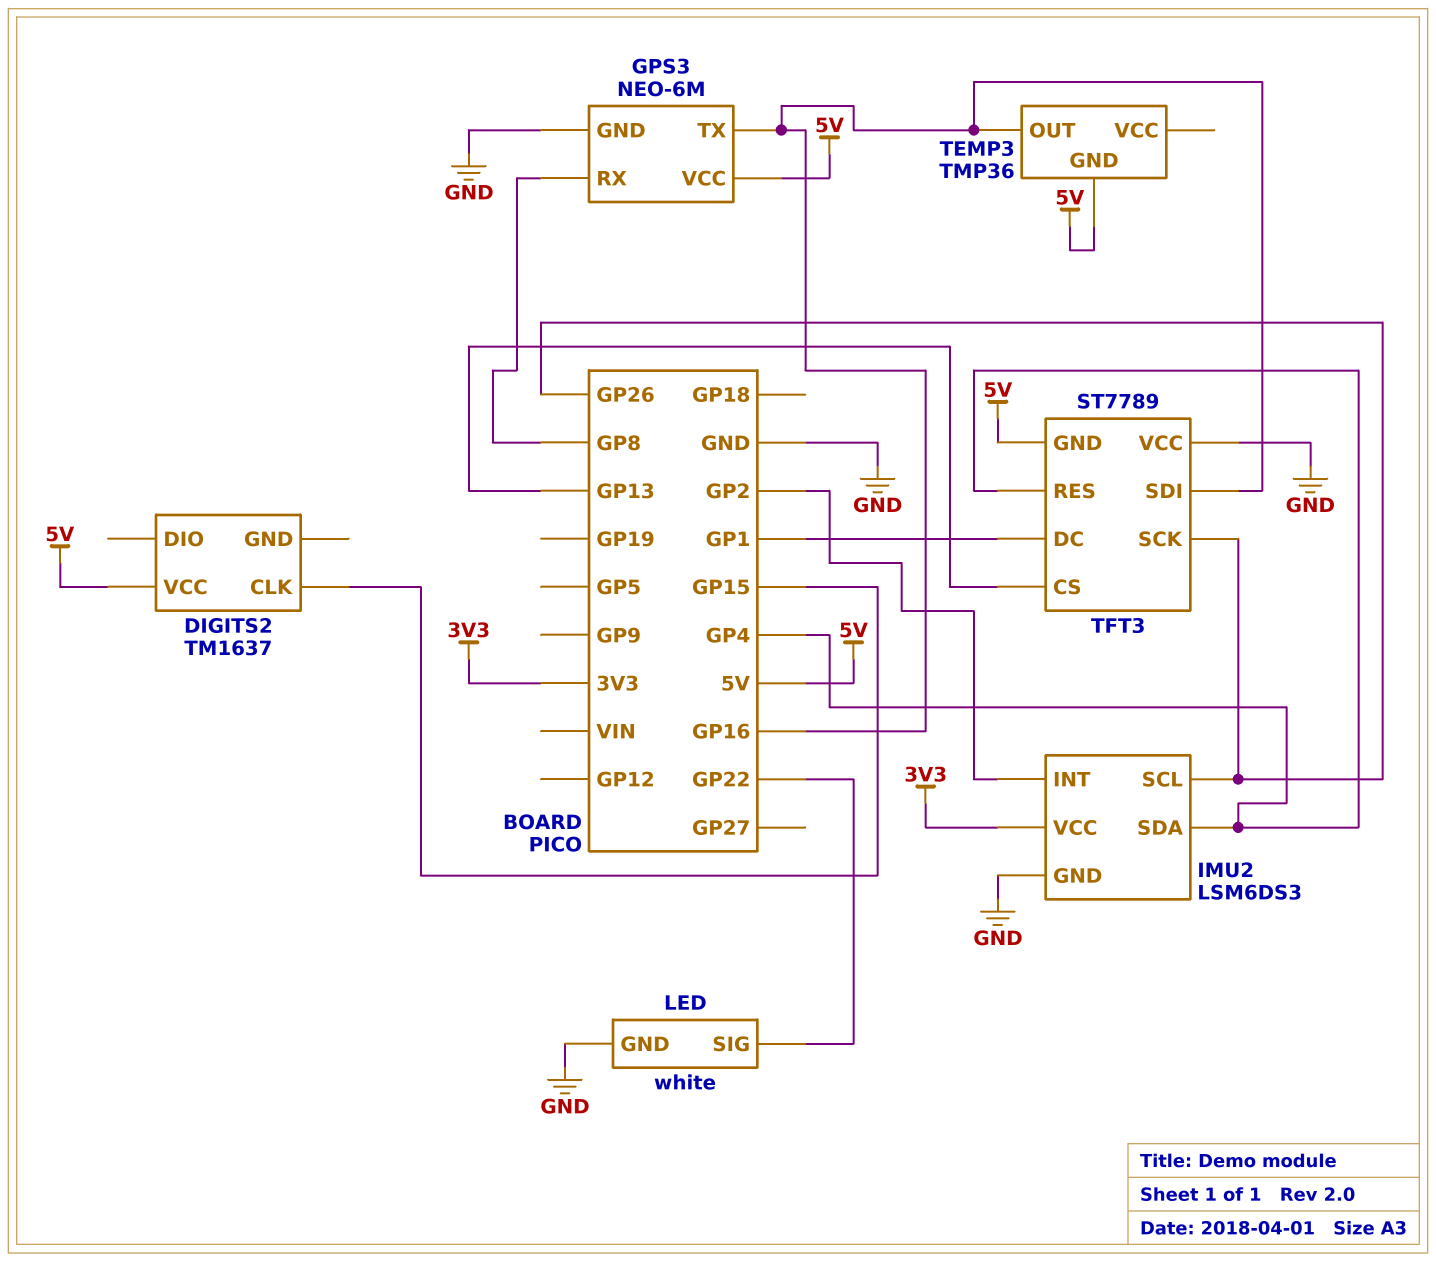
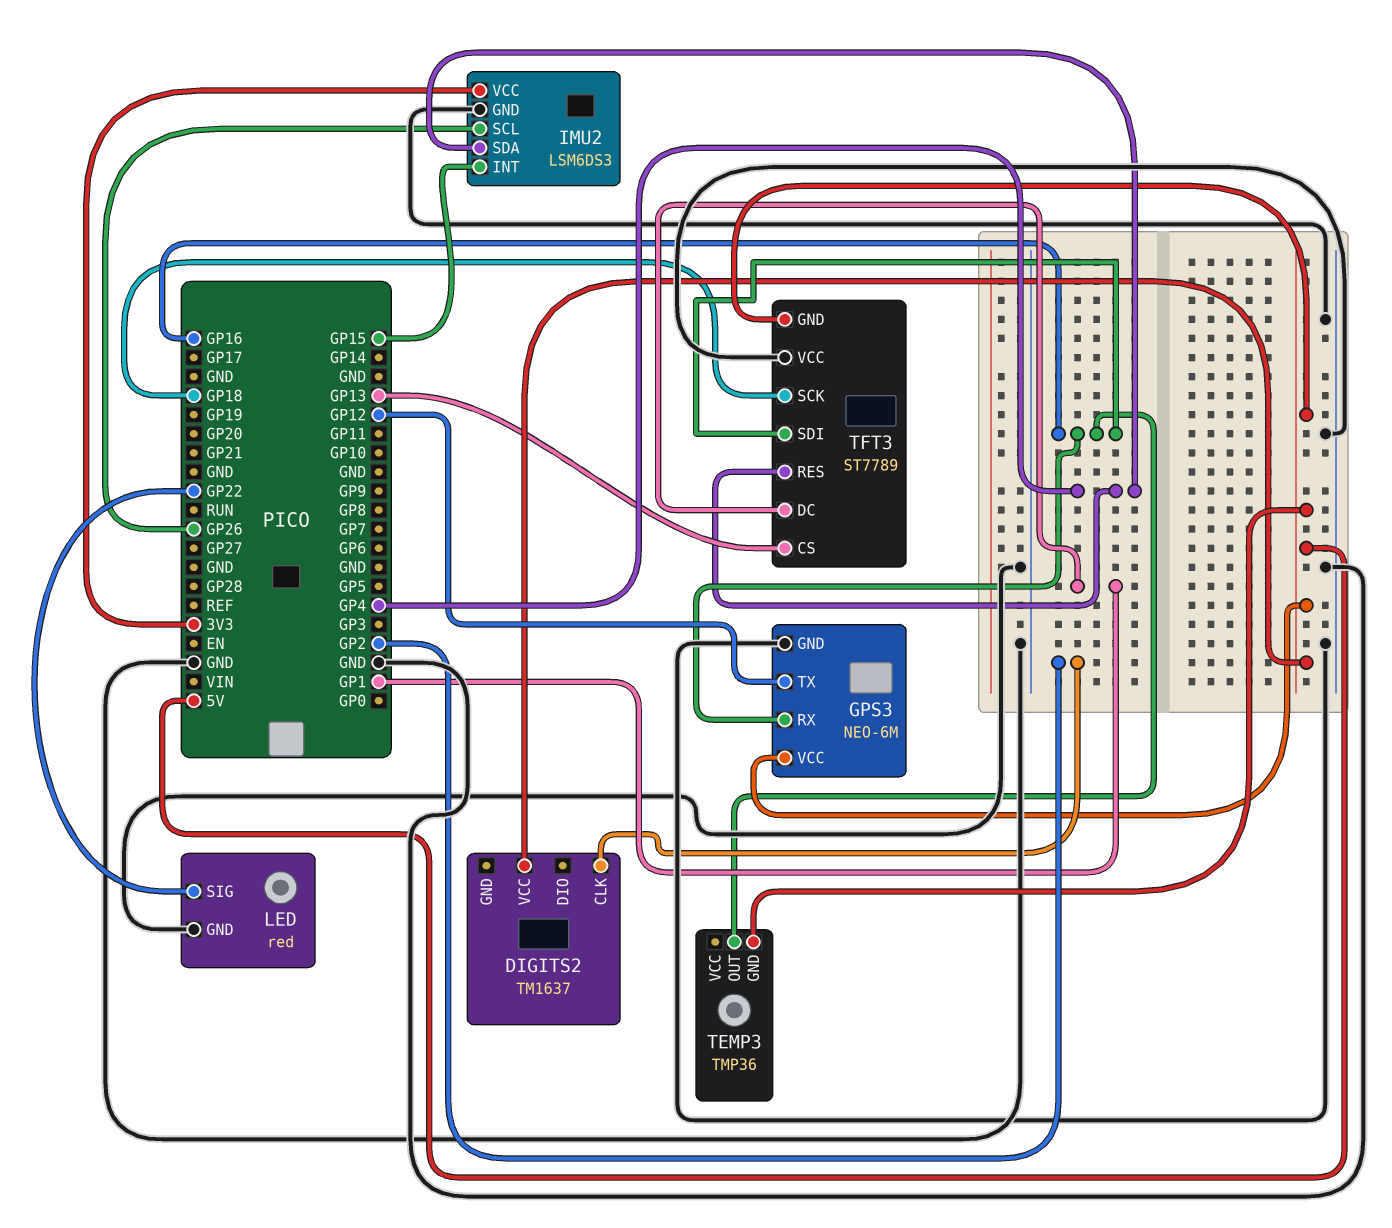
DIGITS2 pin CLK: GP15 -> GP2
GPS3 pin RX: GP8 -> GP16
GPS3 pin TX: GP16 -> GP12
IMU2 pin INT: GP2 -> GP15
LED: white -> red
TFT3 pin SCK: GP26 -> GP18

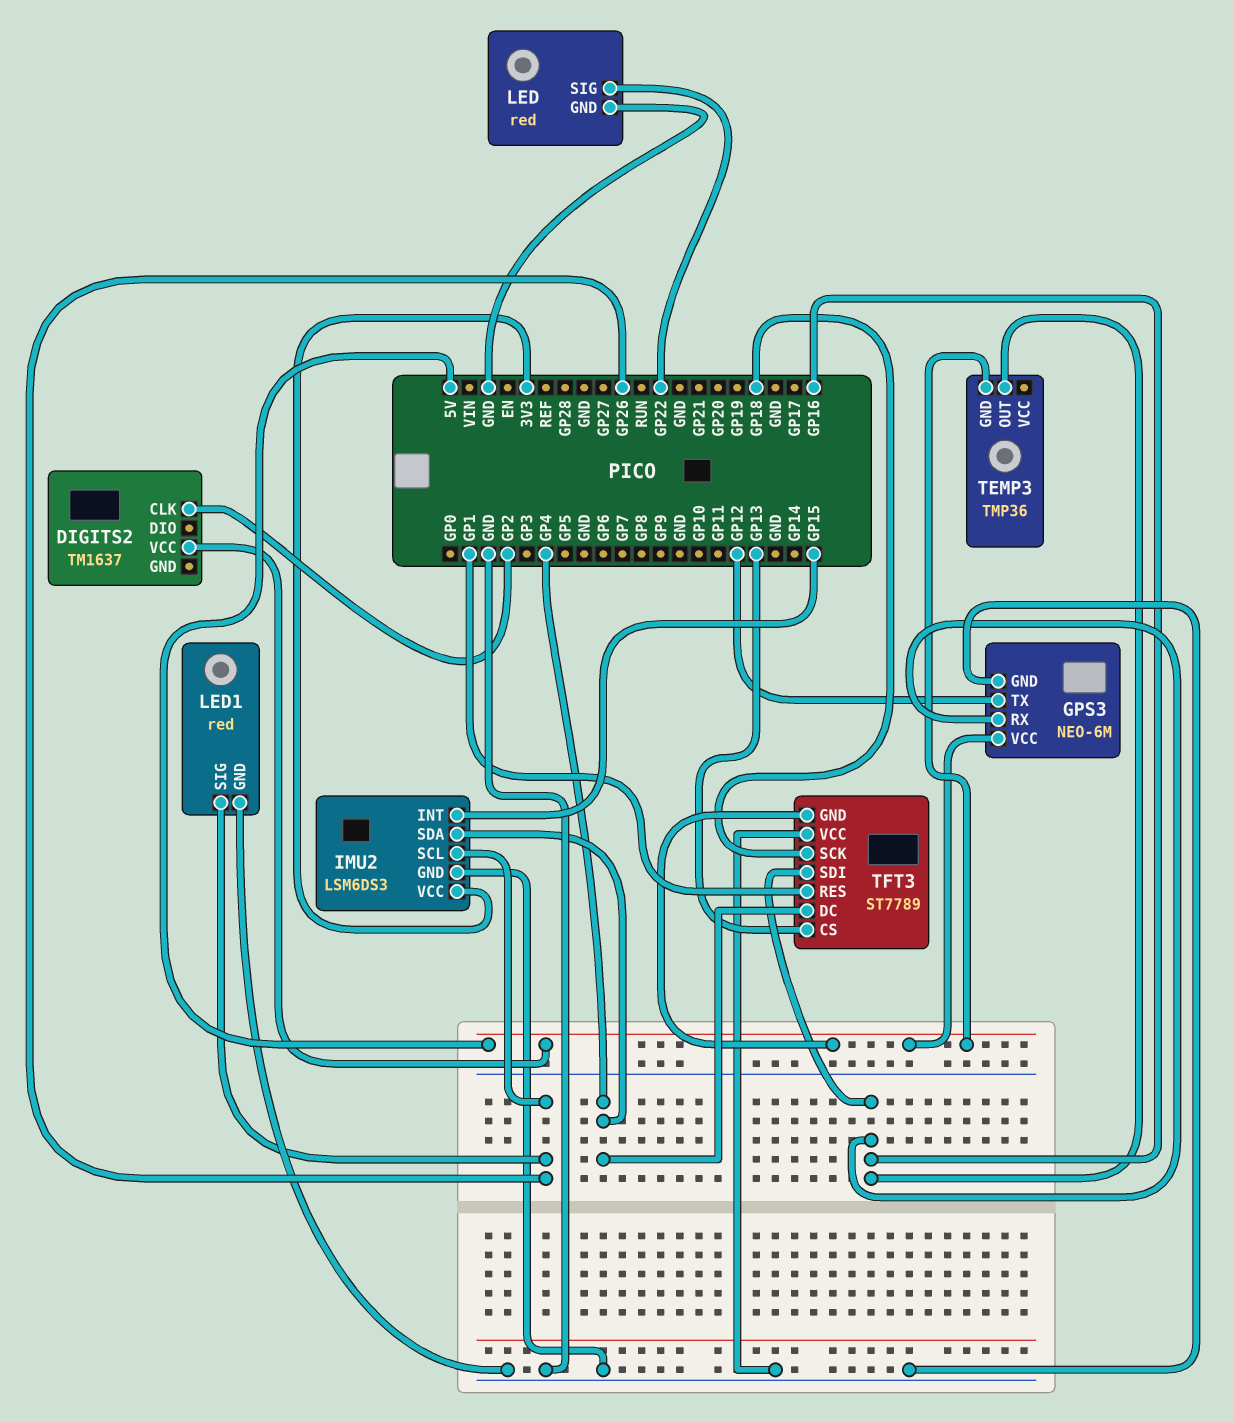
LED1: none -> red
LED1 pin GND: none -> GND
LED1 pin SIG: none -> GP26
TFT3 pin DC: GP1 -> GP4
TFT3 pin RES: GP4 -> GP1

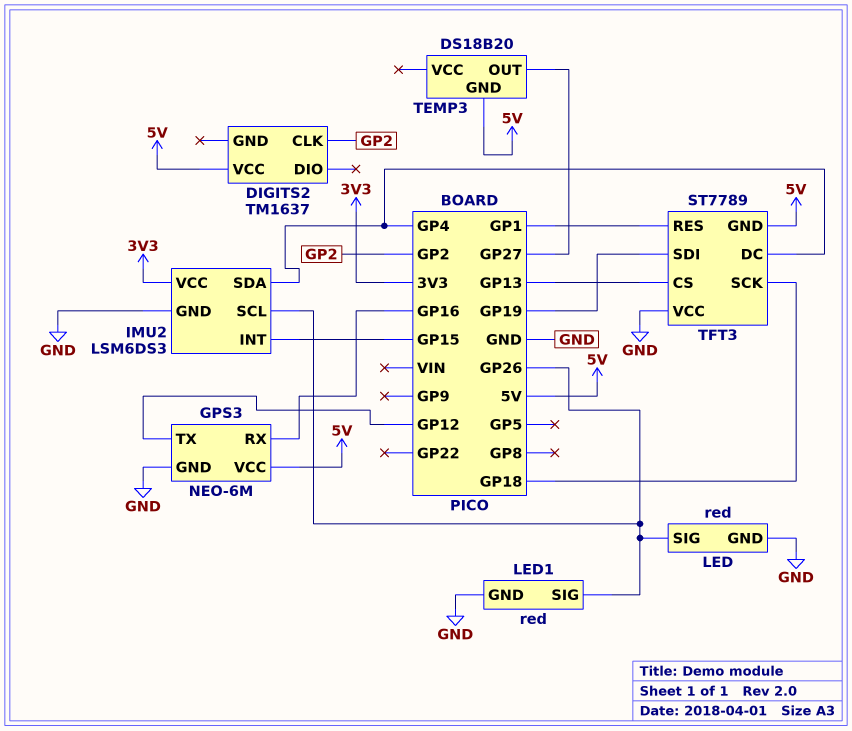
LED pin SIG: GP22 -> GP26
TEMP3: TMP36 -> DS18B20
TEMP3 pin OUT: GP16 -> GP27
TFT3 pin SDI: GP16 -> GP19

